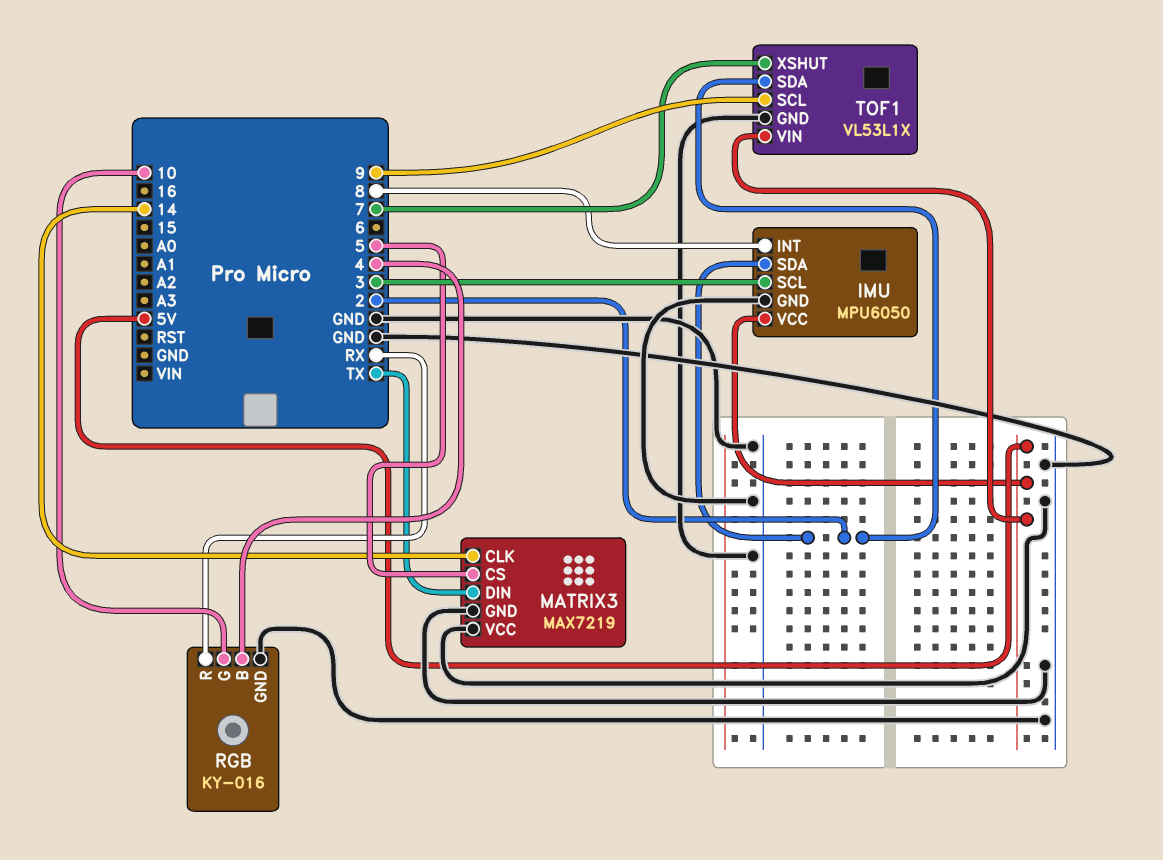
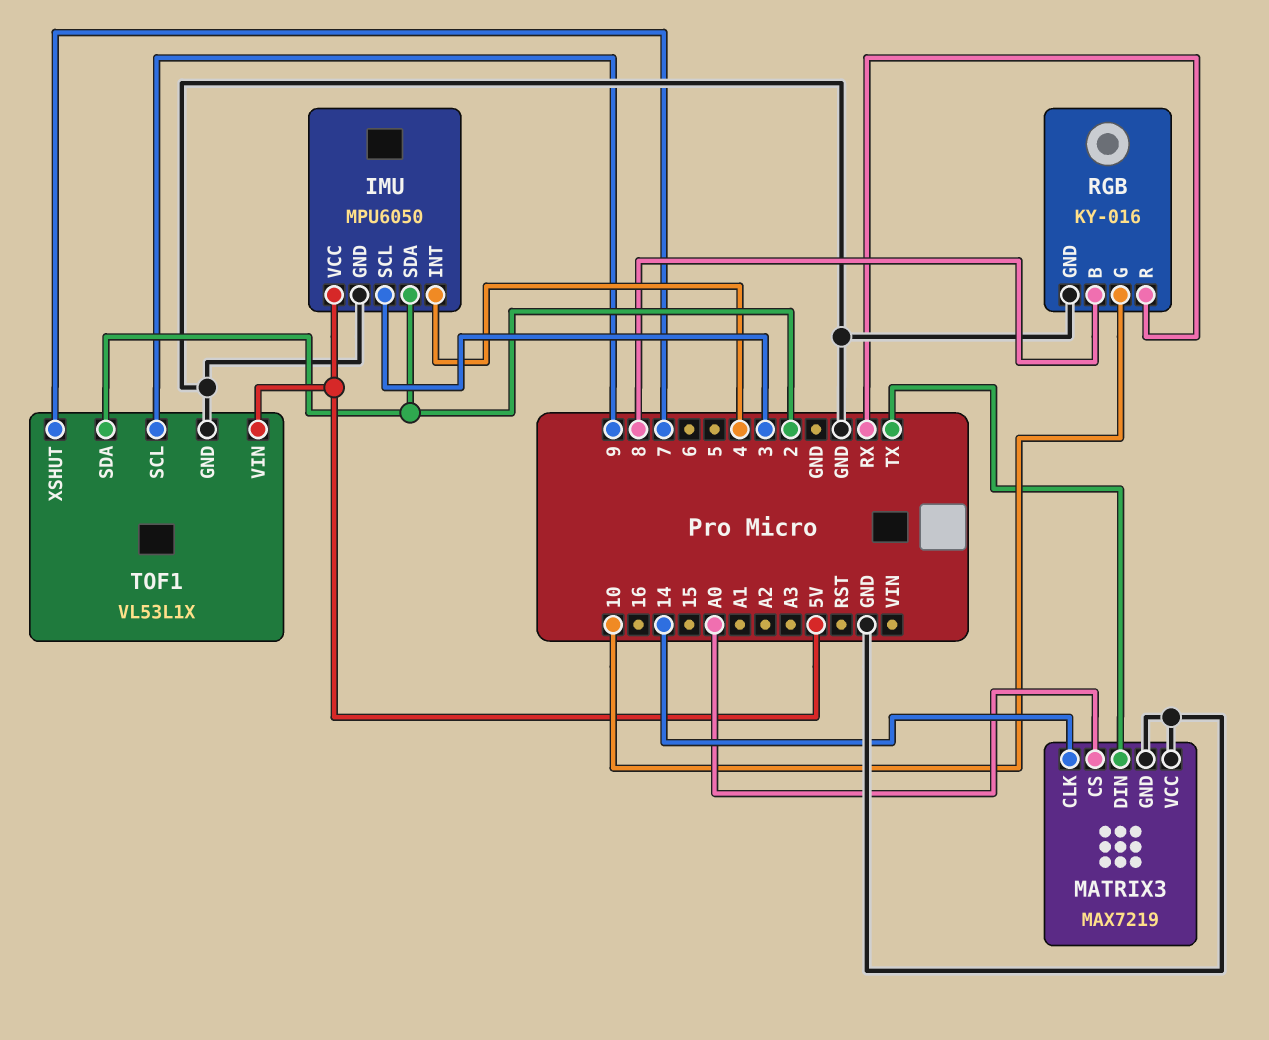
IMU pin INT: 8 -> 4
MATRIX3 pin CS: 5 -> A0
RGB pin B: 4 -> 8

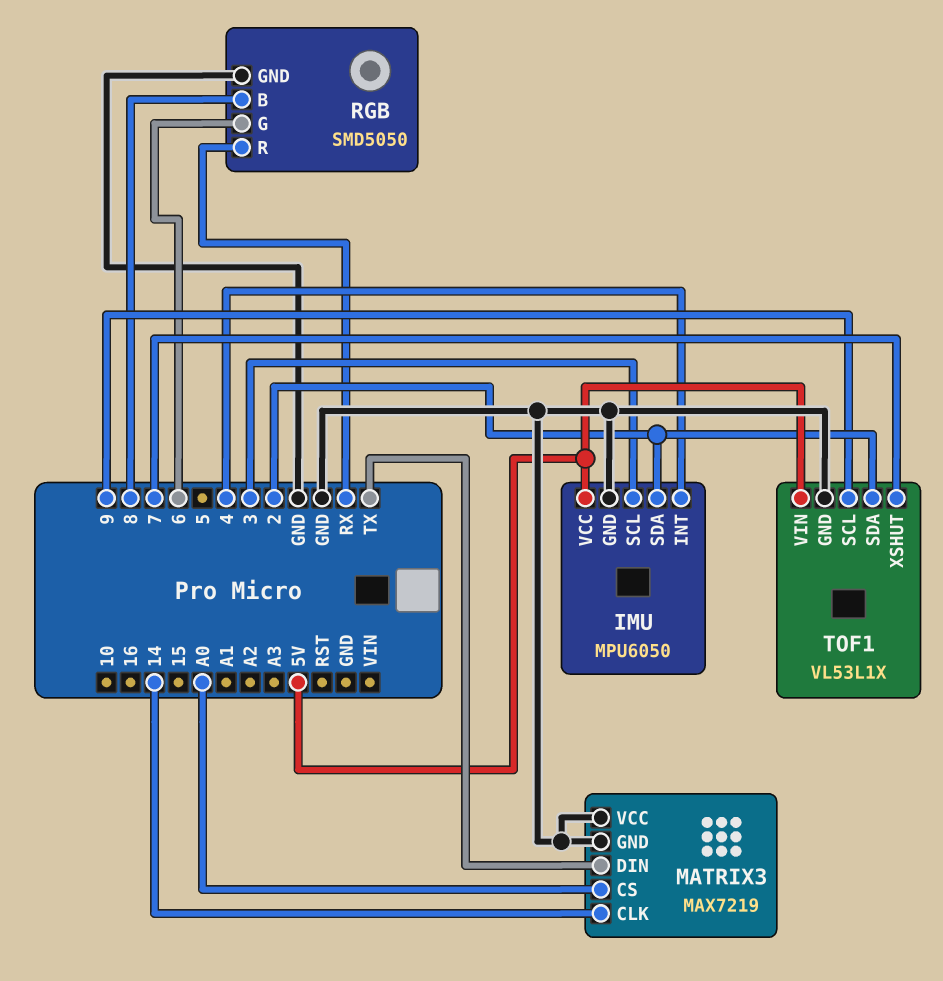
RGB: KY-016 -> SMD5050
RGB pin G: 10 -> 6

